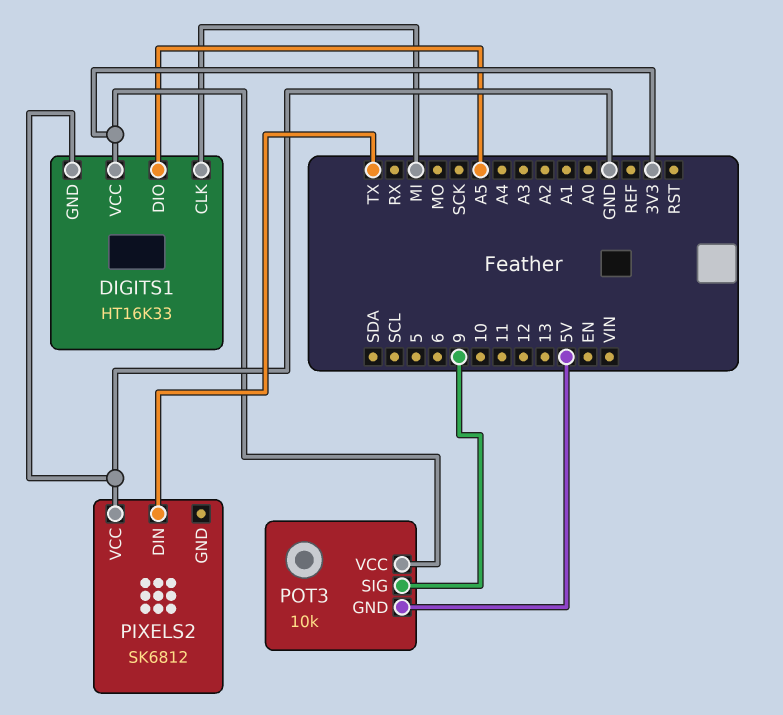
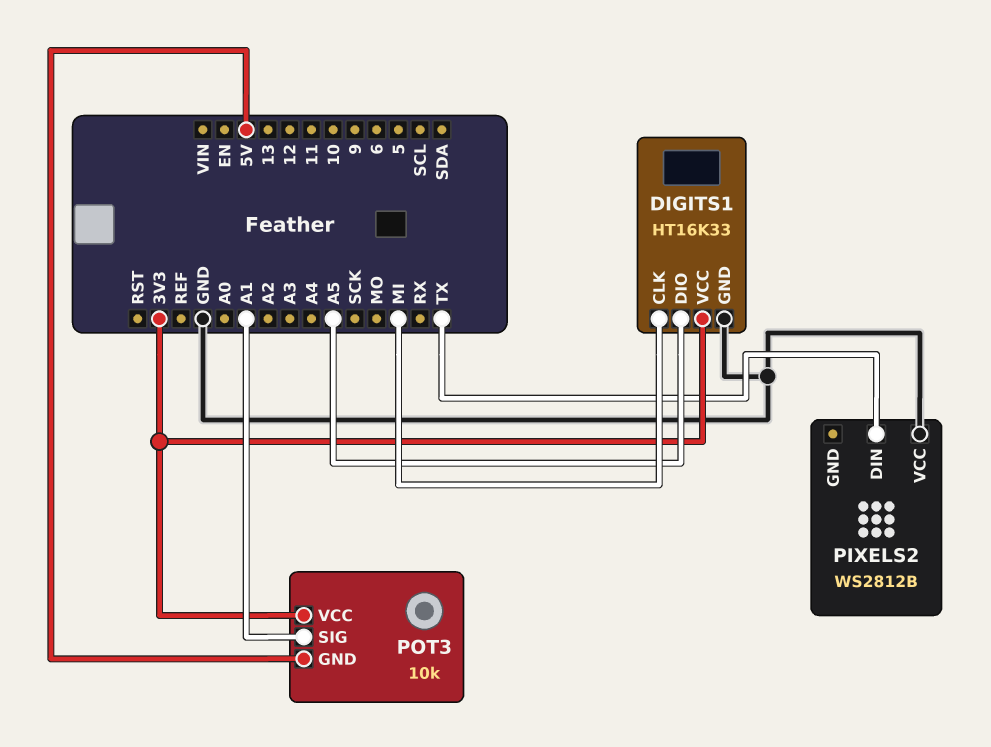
PIXELS2: SK6812 -> WS2812B
POT3 pin SIG: 9 -> A1

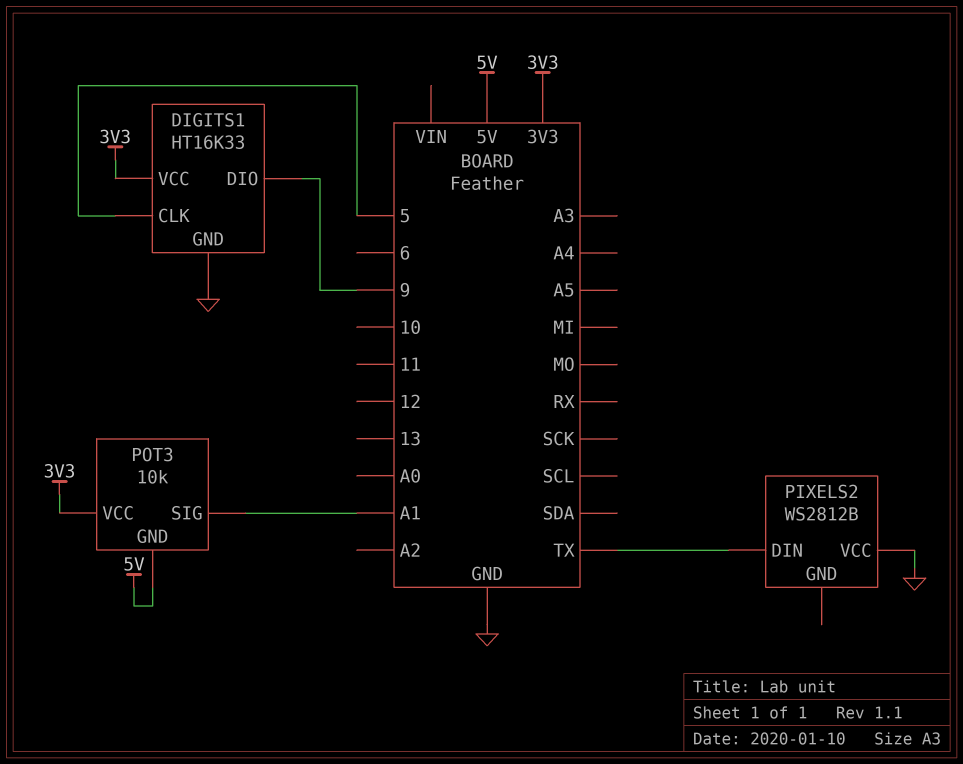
DIGITS1 pin CLK: MI -> 5
DIGITS1 pin DIO: A5 -> 9

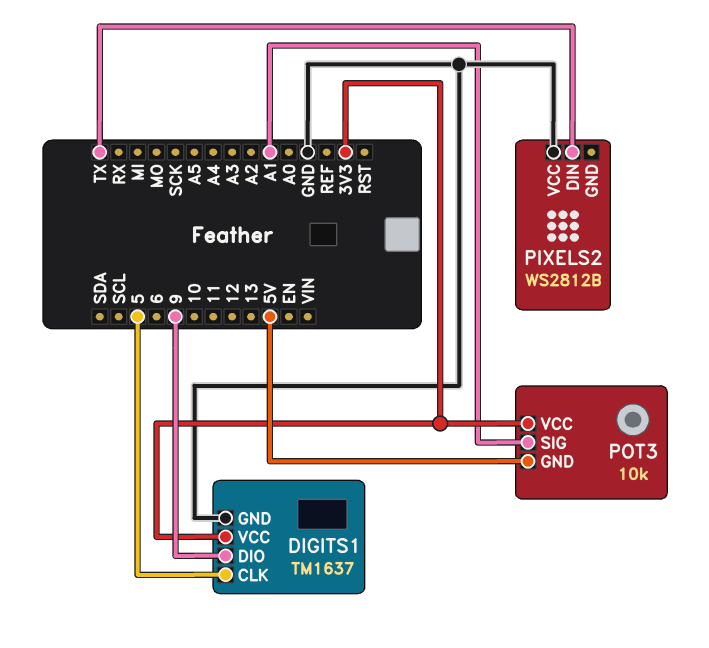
DIGITS1: HT16K33 -> TM1637

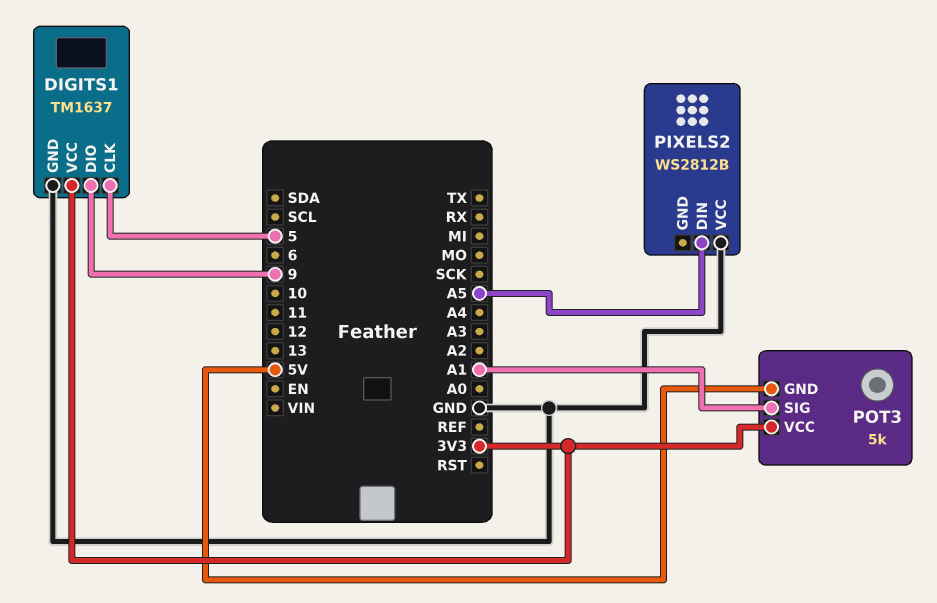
PIXELS2 pin DIN: TX -> A5
POT3: 10k -> 5k

